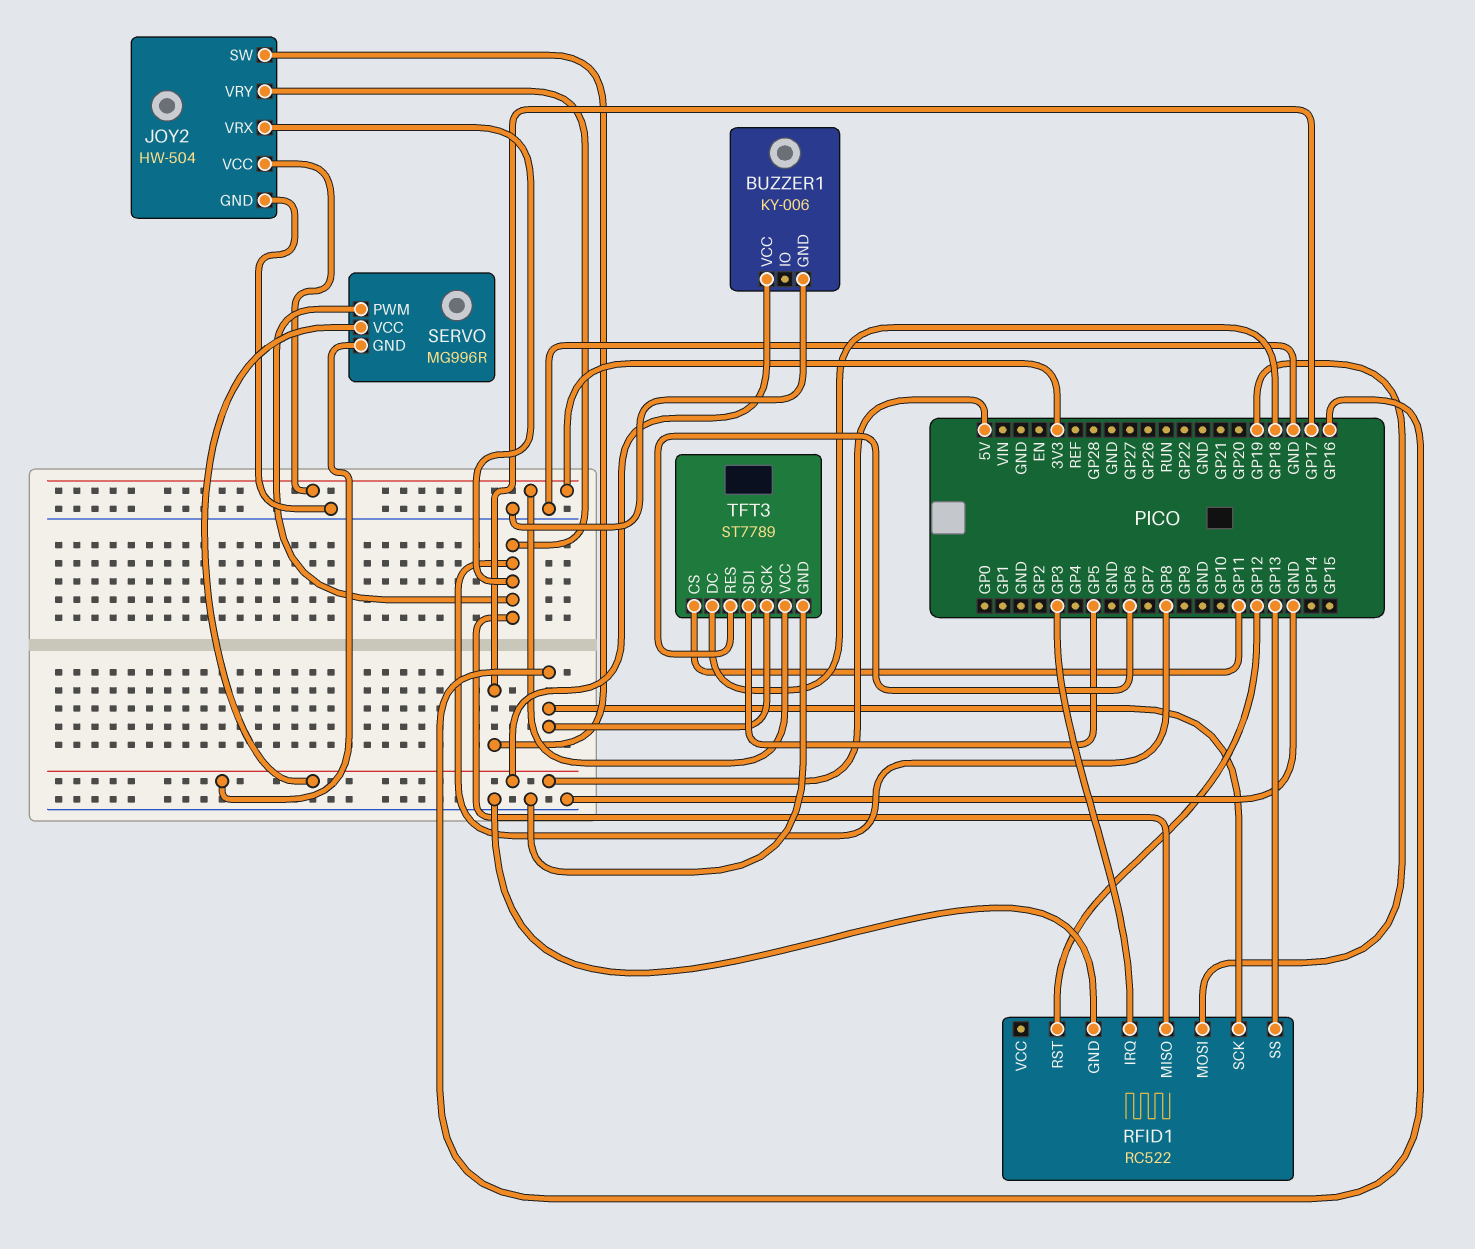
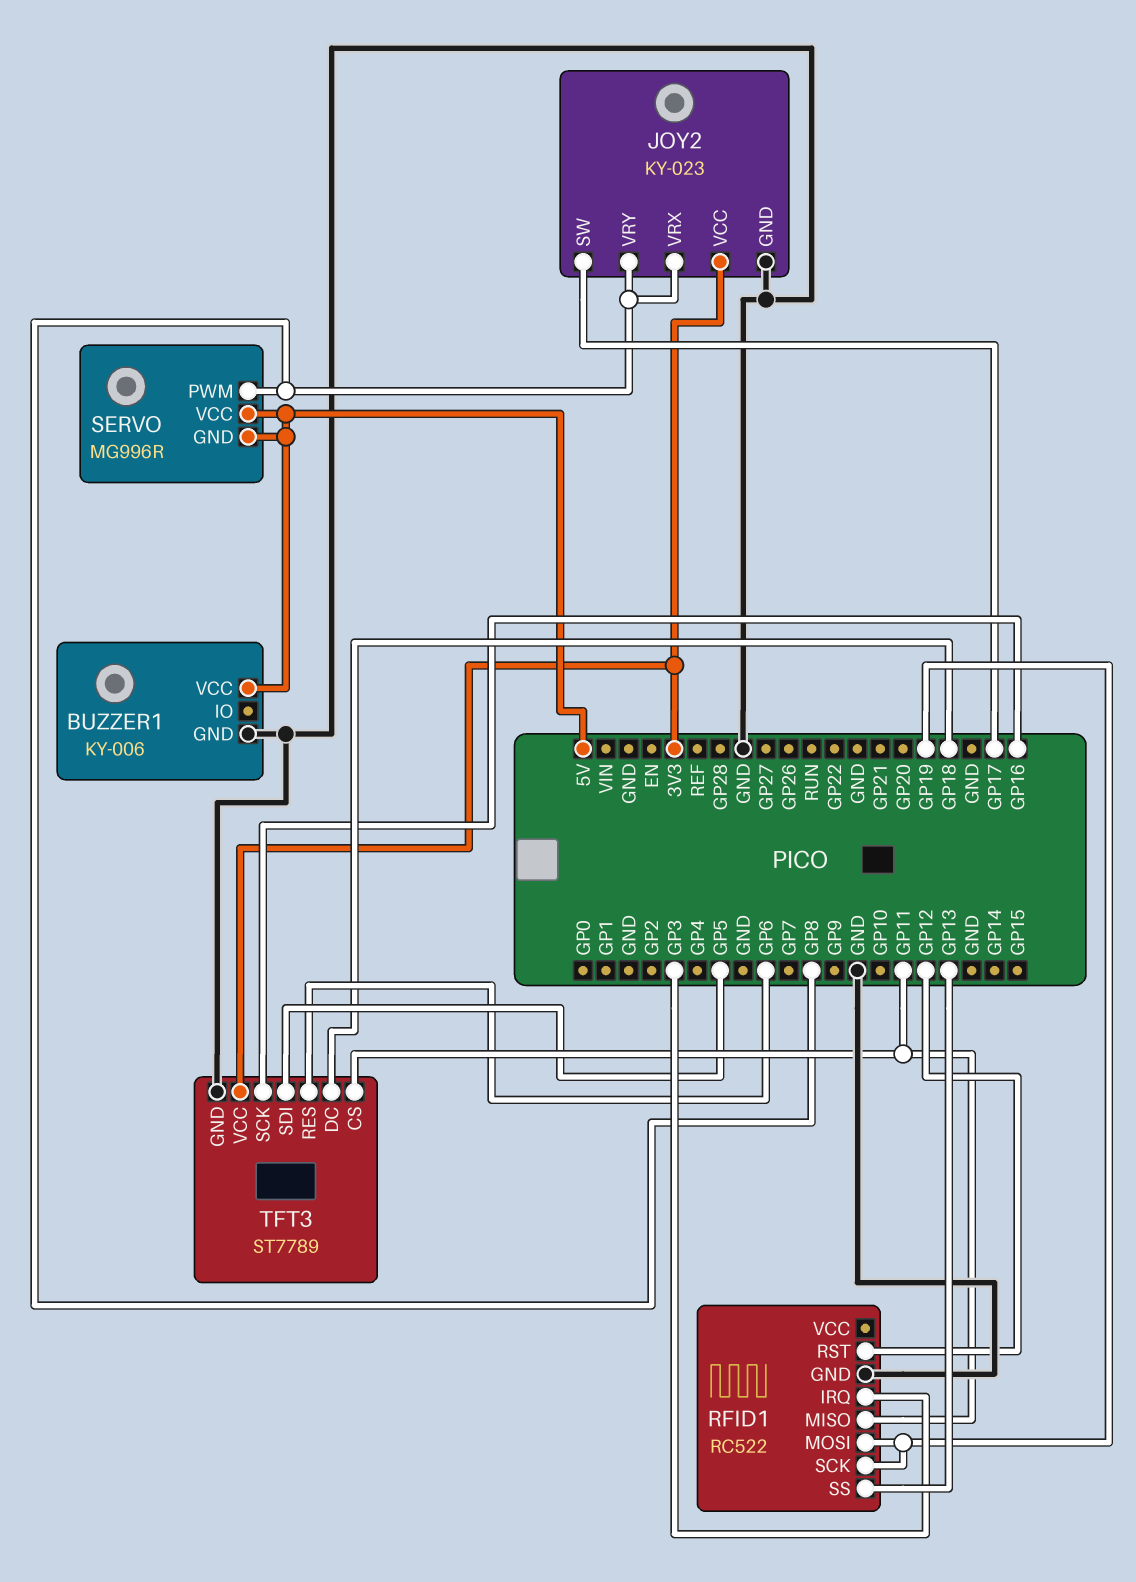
JOY2: HW-504 -> KY-023
RFID1 pin MISO: GP8 -> GP11
RFID1 pin SCK: GP16 -> GP19

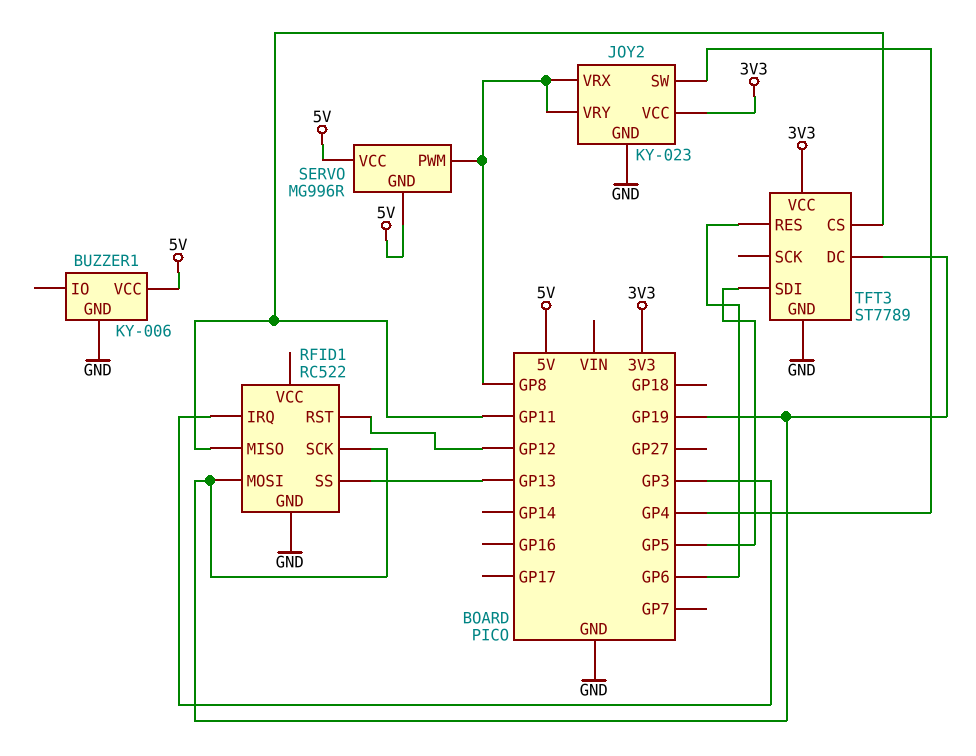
JOY2 pin SW: GP17 -> GP4
TFT3 pin DC: GP18 -> GP19
TFT3 pin SCK: GP16 -> none

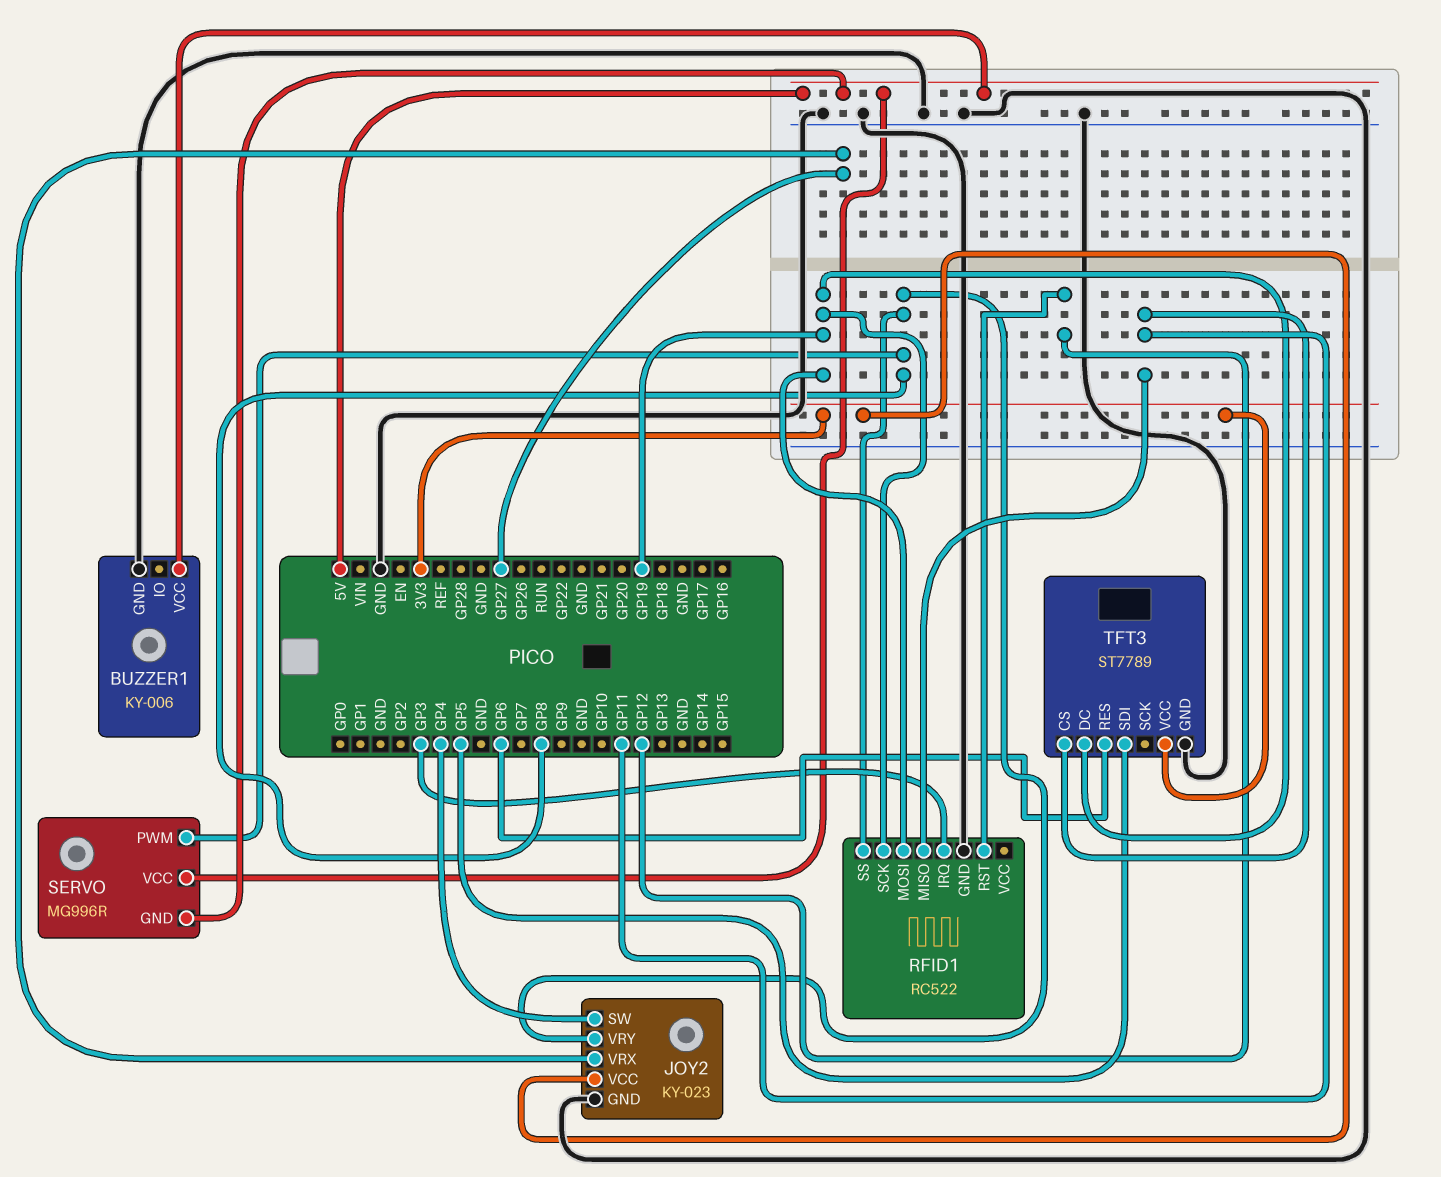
JOY2 pin VRX: GP8 -> GP27
RFID1 pin SS: GP13 -> GP8

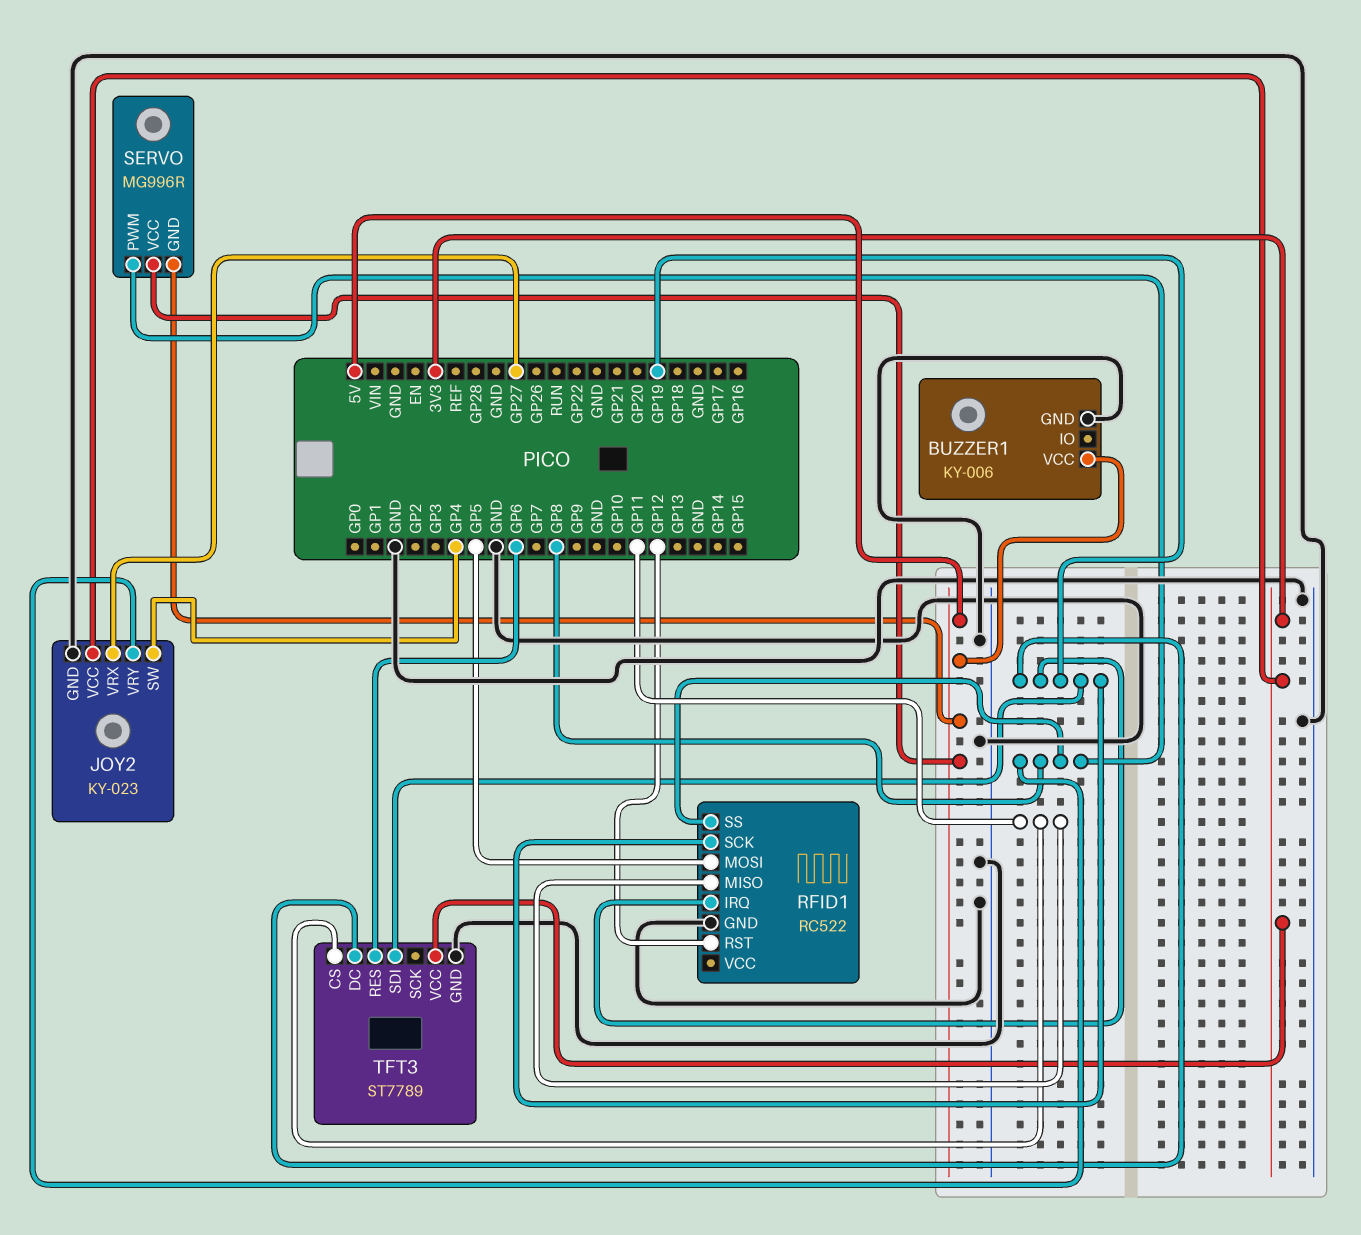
RFID1 pin IRQ: GP3 -> GP19
RFID1 pin MOSI: GP19 -> GP5
TFT3 pin SDI: GP5 -> GP19

